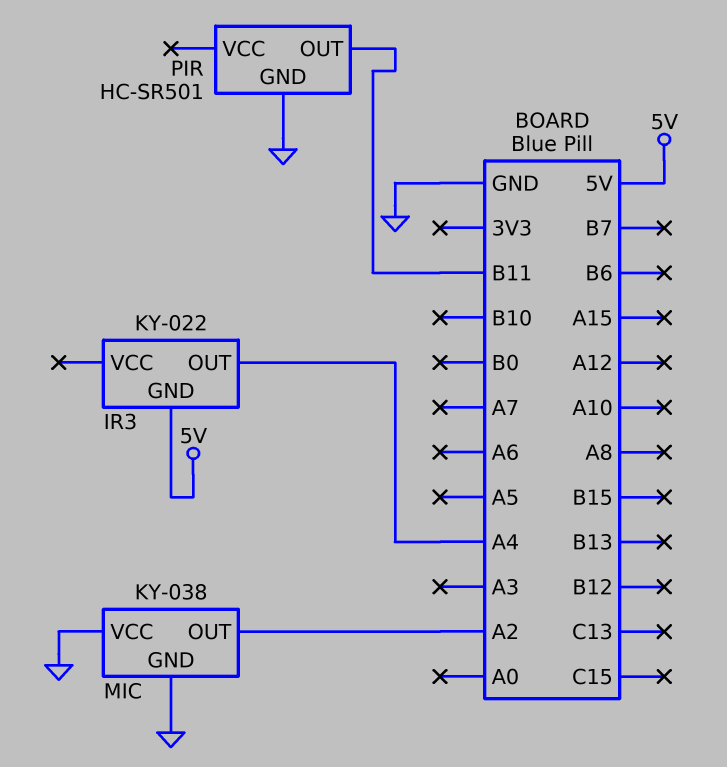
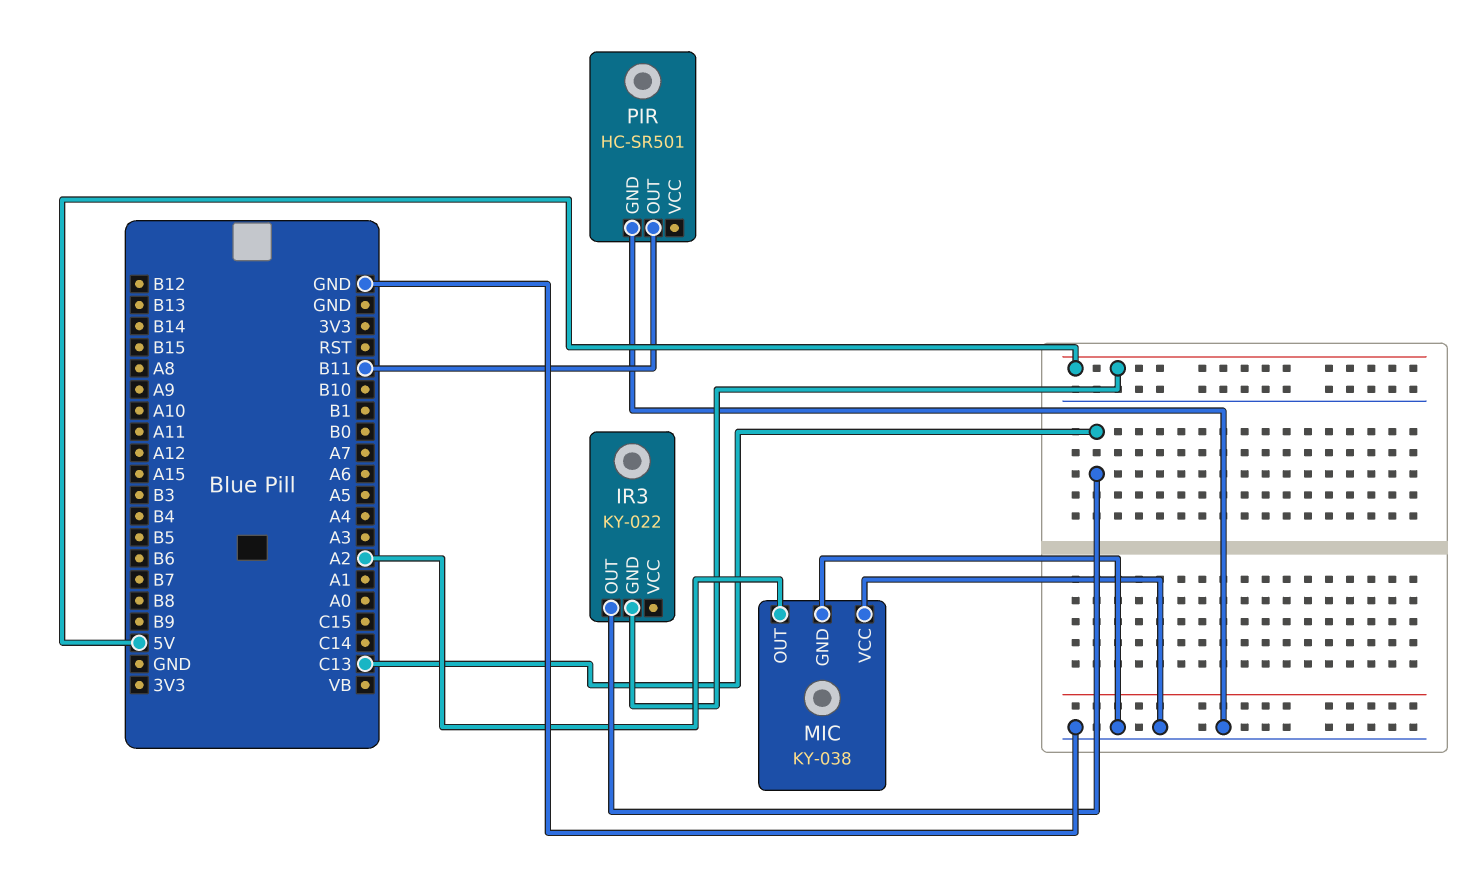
IR3 pin OUT: A4 -> C13

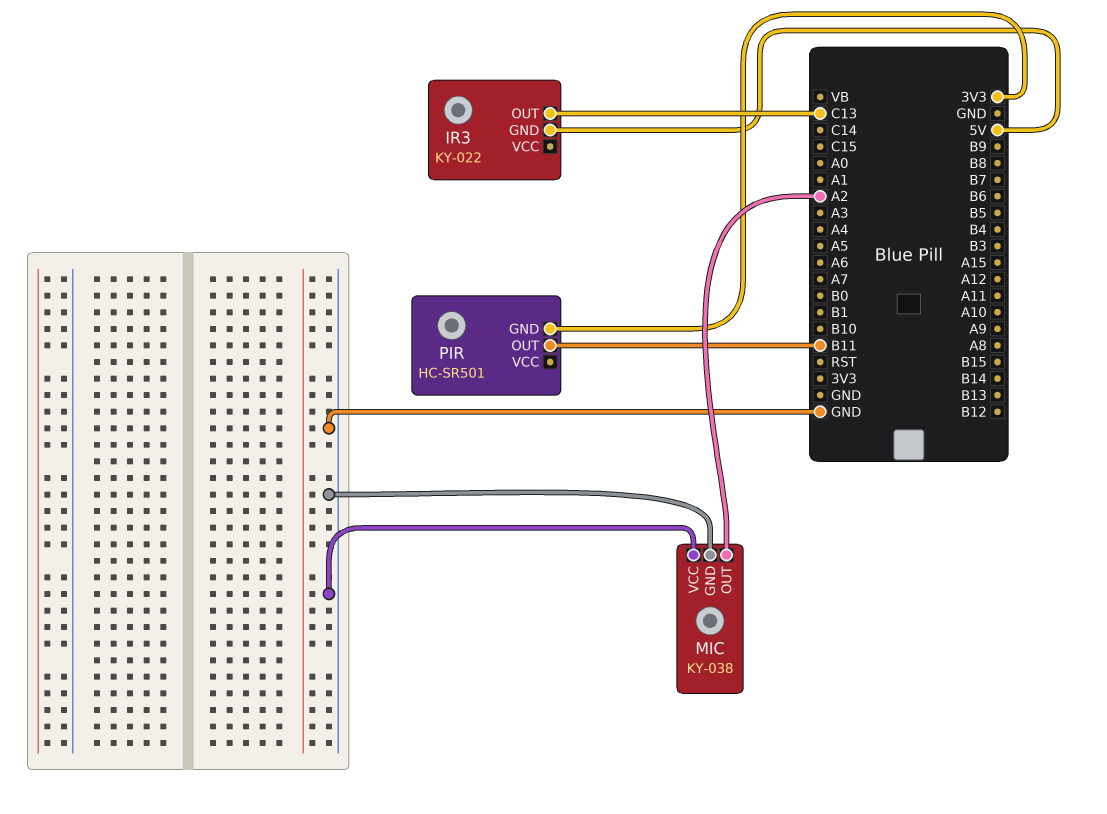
PIR pin GND: GND -> 3V3

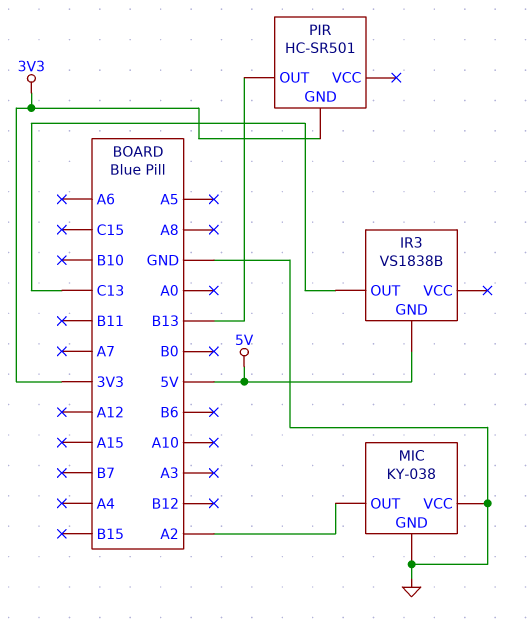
IR3: KY-022 -> VS1838B
PIR pin OUT: B11 -> B13

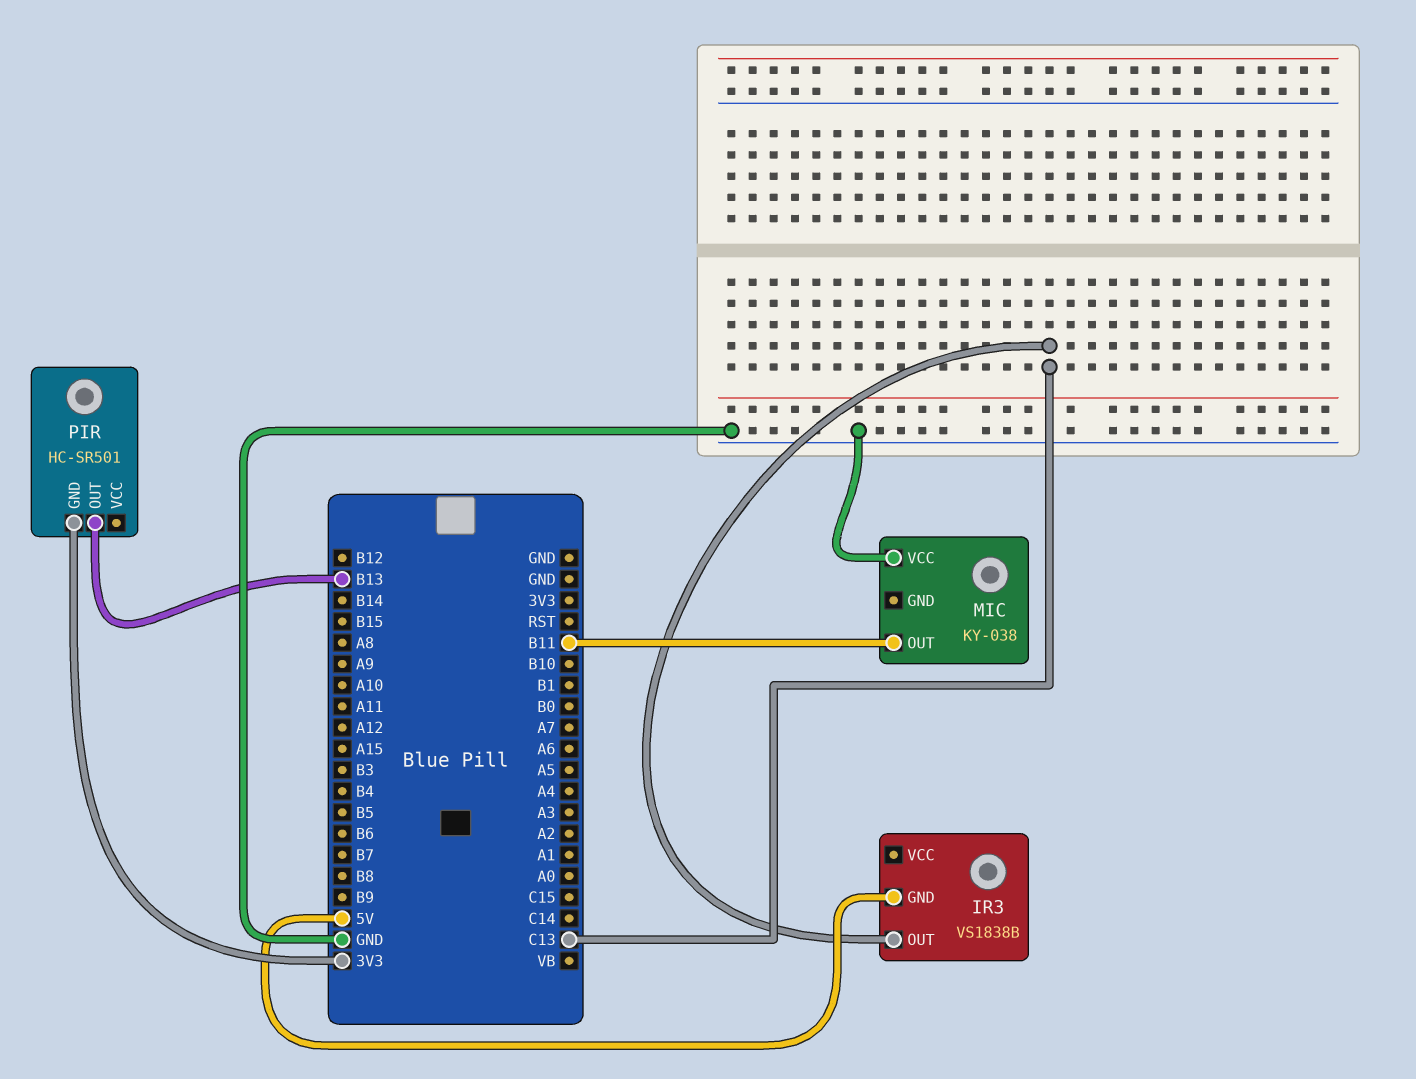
MIC pin GND: GND -> none
MIC pin OUT: A2 -> B11

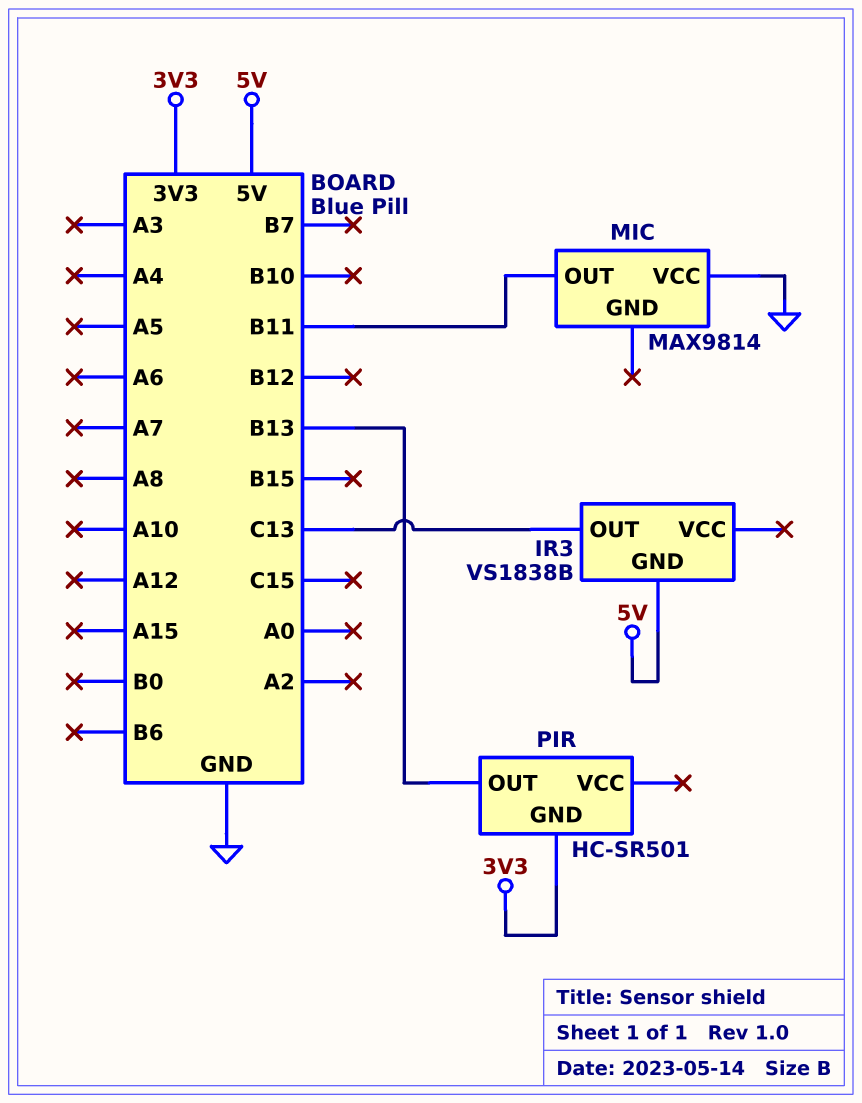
MIC: KY-038 -> MAX9814

